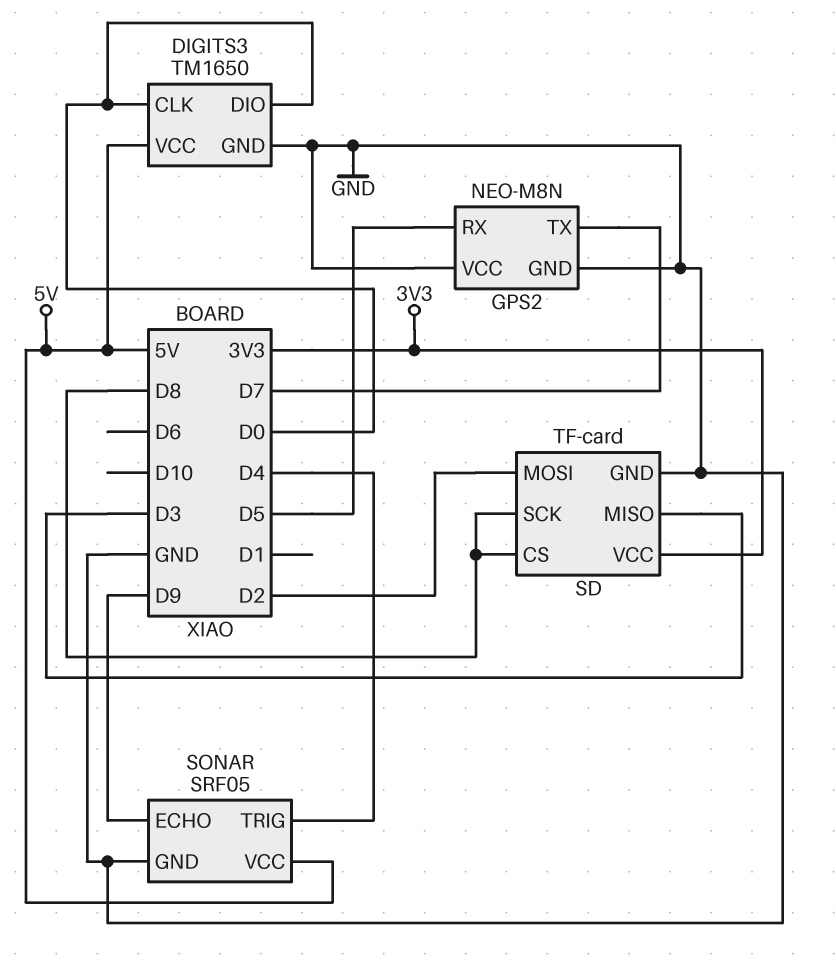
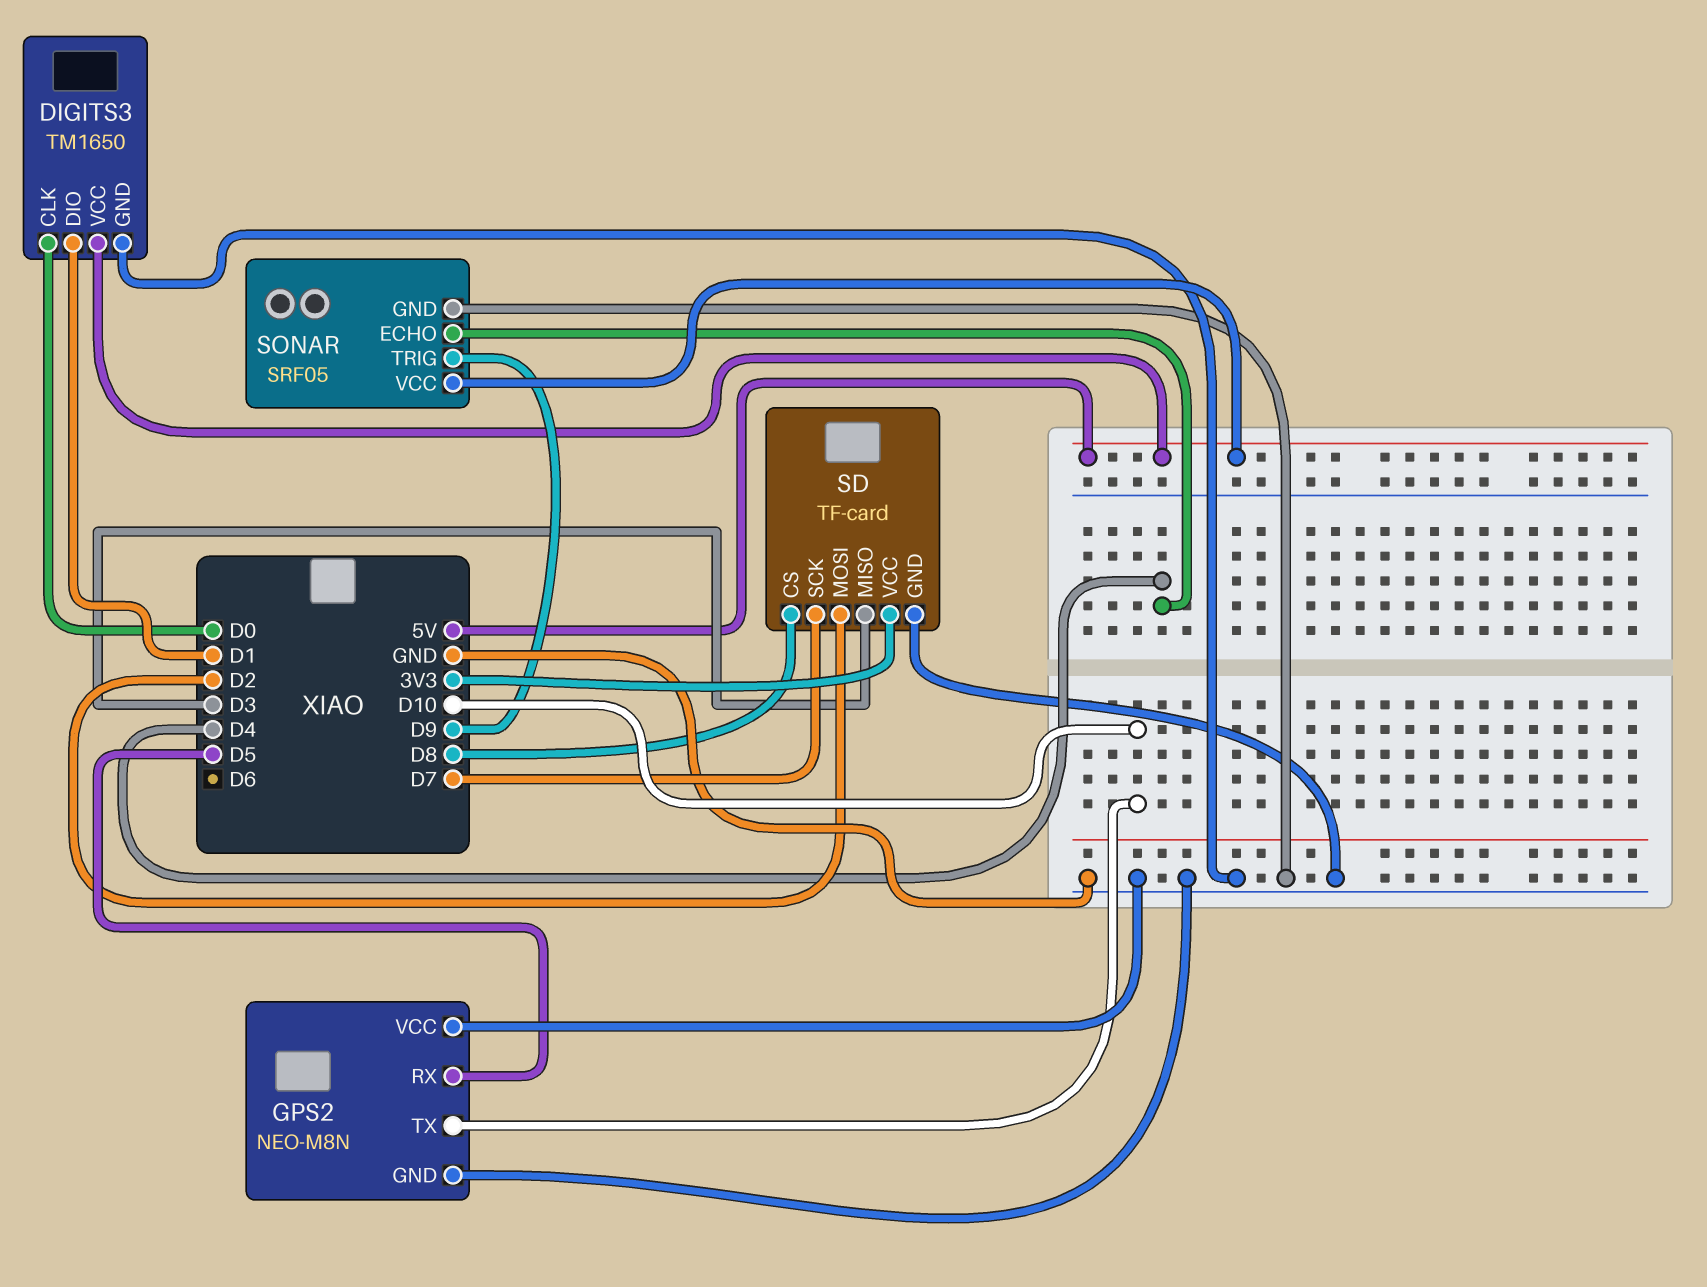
DIGITS3 pin DIO: D0 -> D1
GPS2 pin TX: D7 -> D10
SD pin SCK: D8 -> D7
SONAR pin ECHO: D9 -> D4
SONAR pin TRIG: D4 -> D9

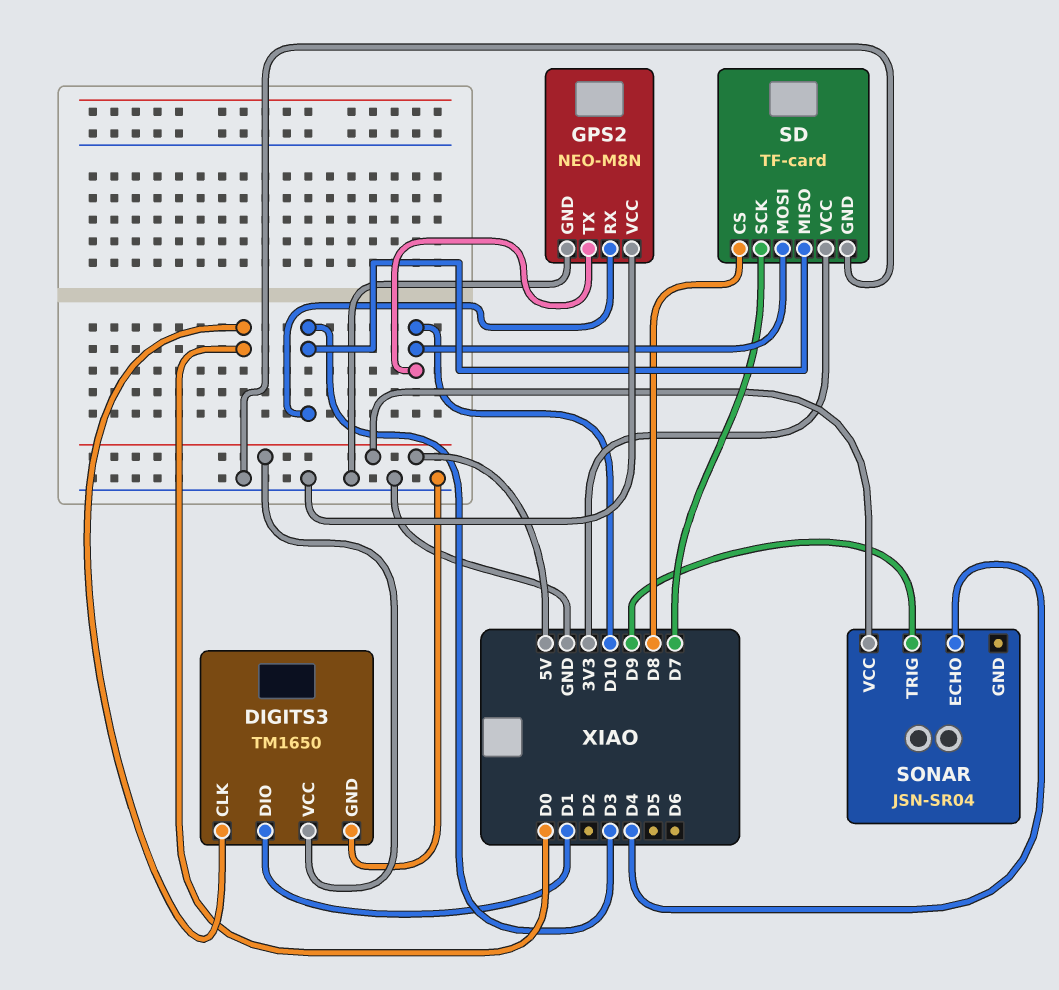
GPS2 pin RX: D5 -> D3
SD pin MOSI: D2 -> D10
SONAR: SRF05 -> JSN-SR04
SONAR pin GND: GND -> none

